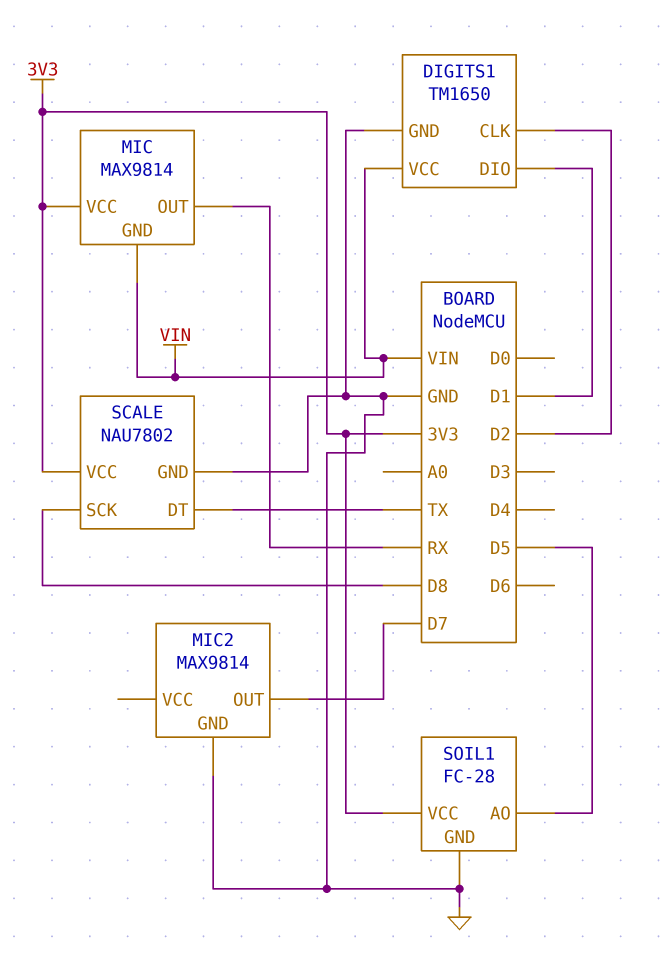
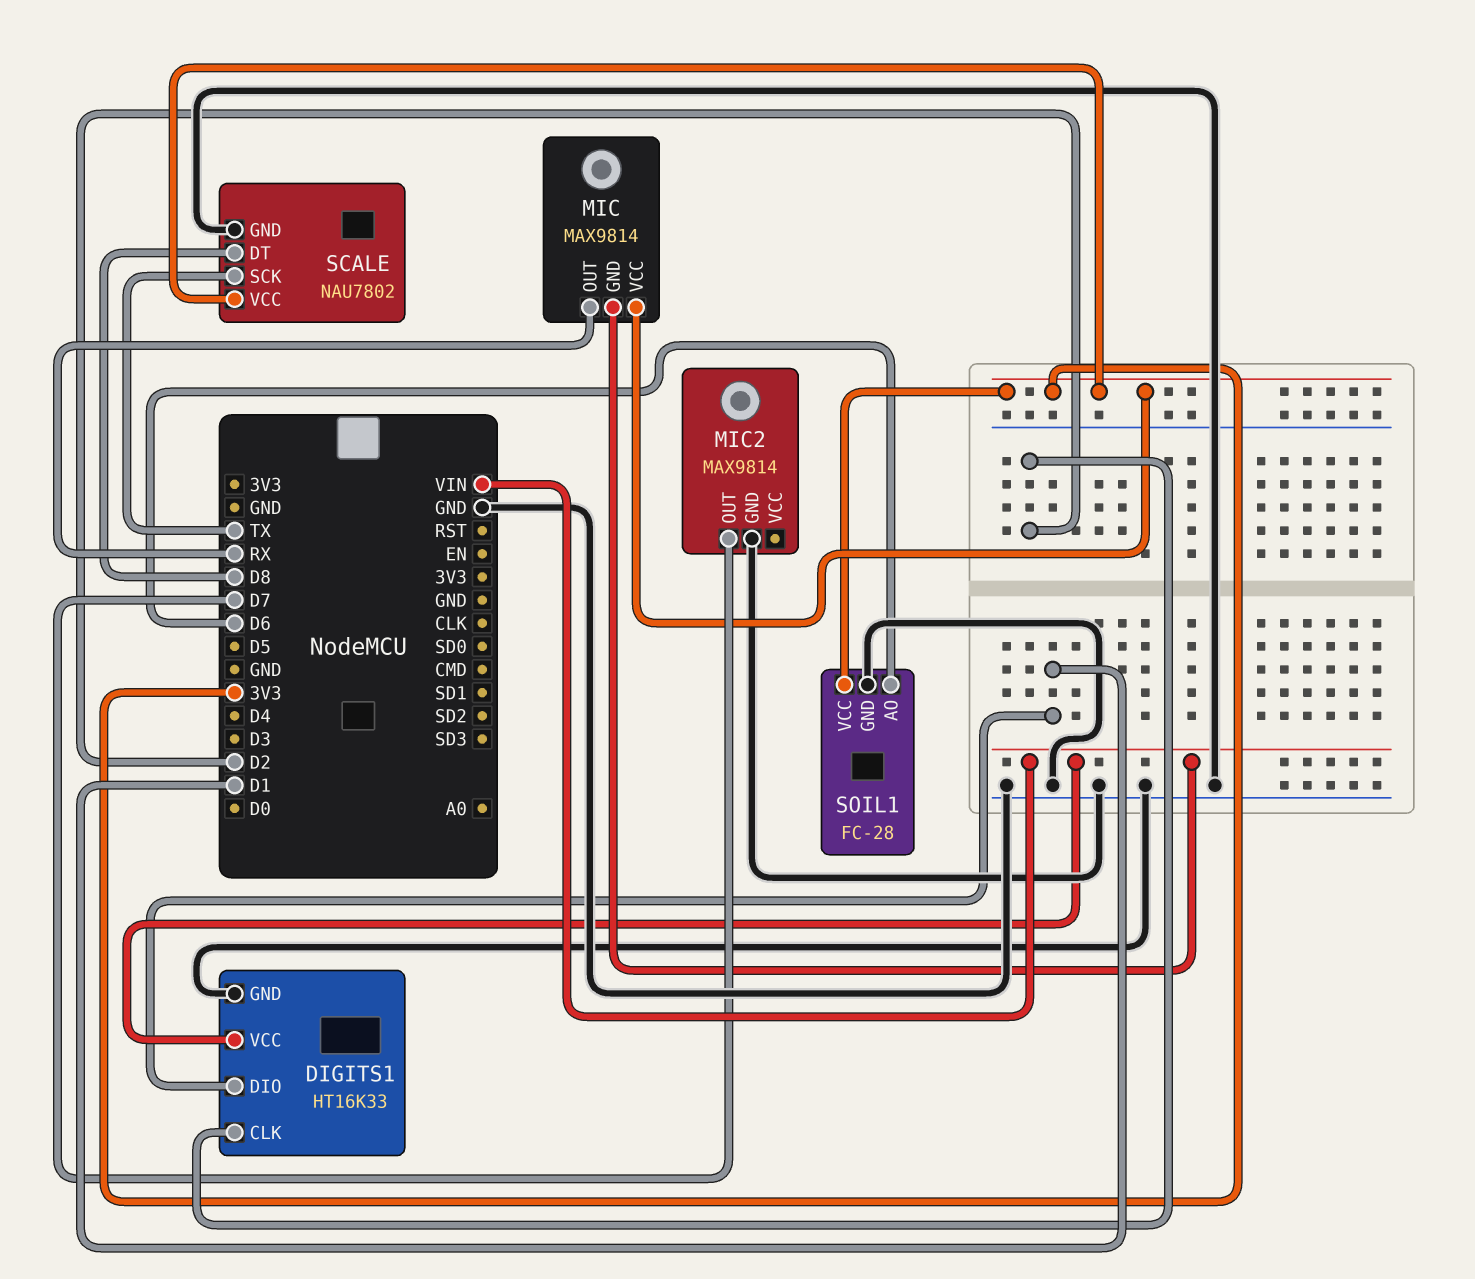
DIGITS1: TM1650 -> HT16K33
SCALE pin DT: TX -> D8
SCALE pin SCK: D8 -> TX
SOIL1 pin AO: D5 -> D6

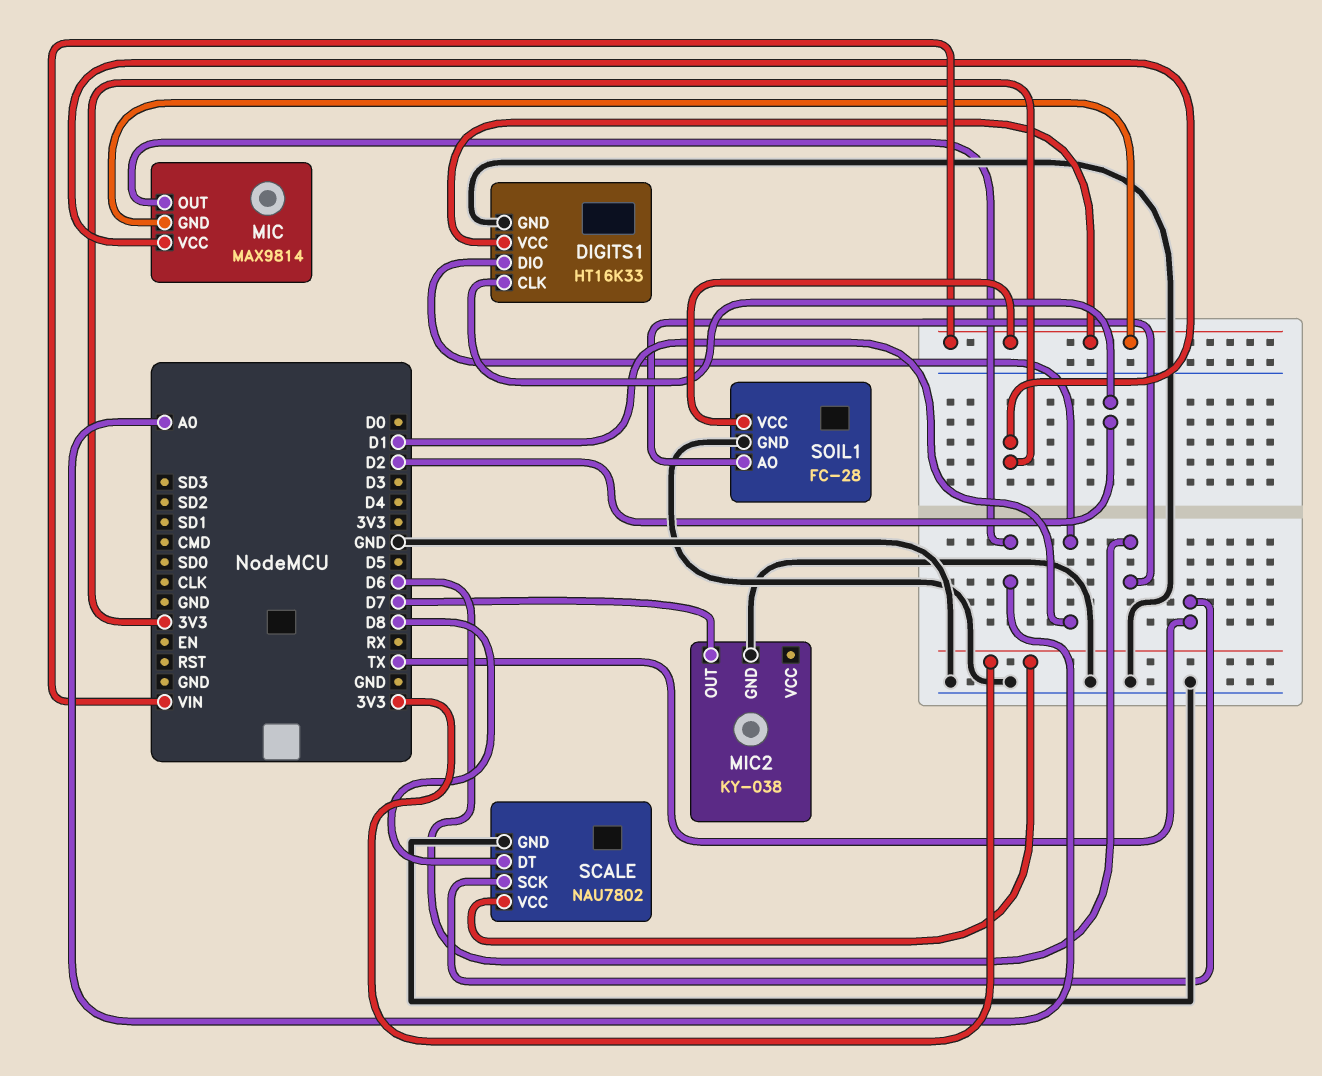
MIC pin OUT: RX -> A0
MIC2: MAX9814 -> KY-038
SOIL1 pin VCC: 3V3 -> VIN

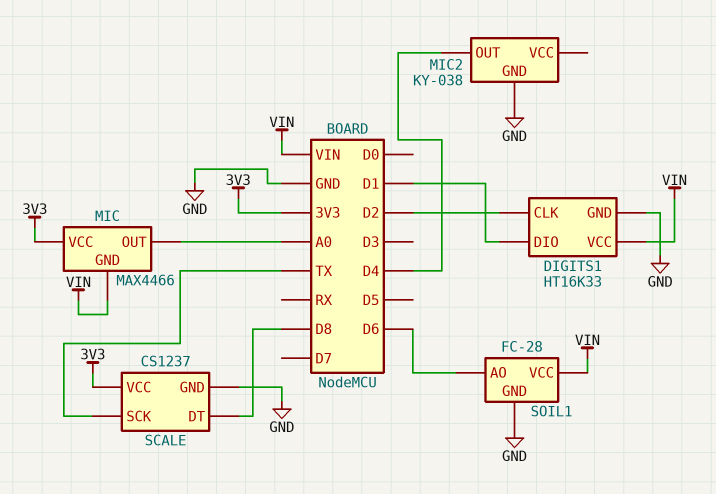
MIC: MAX9814 -> MAX4466
MIC2 pin OUT: D7 -> D4
SCALE: NAU7802 -> CS1237

